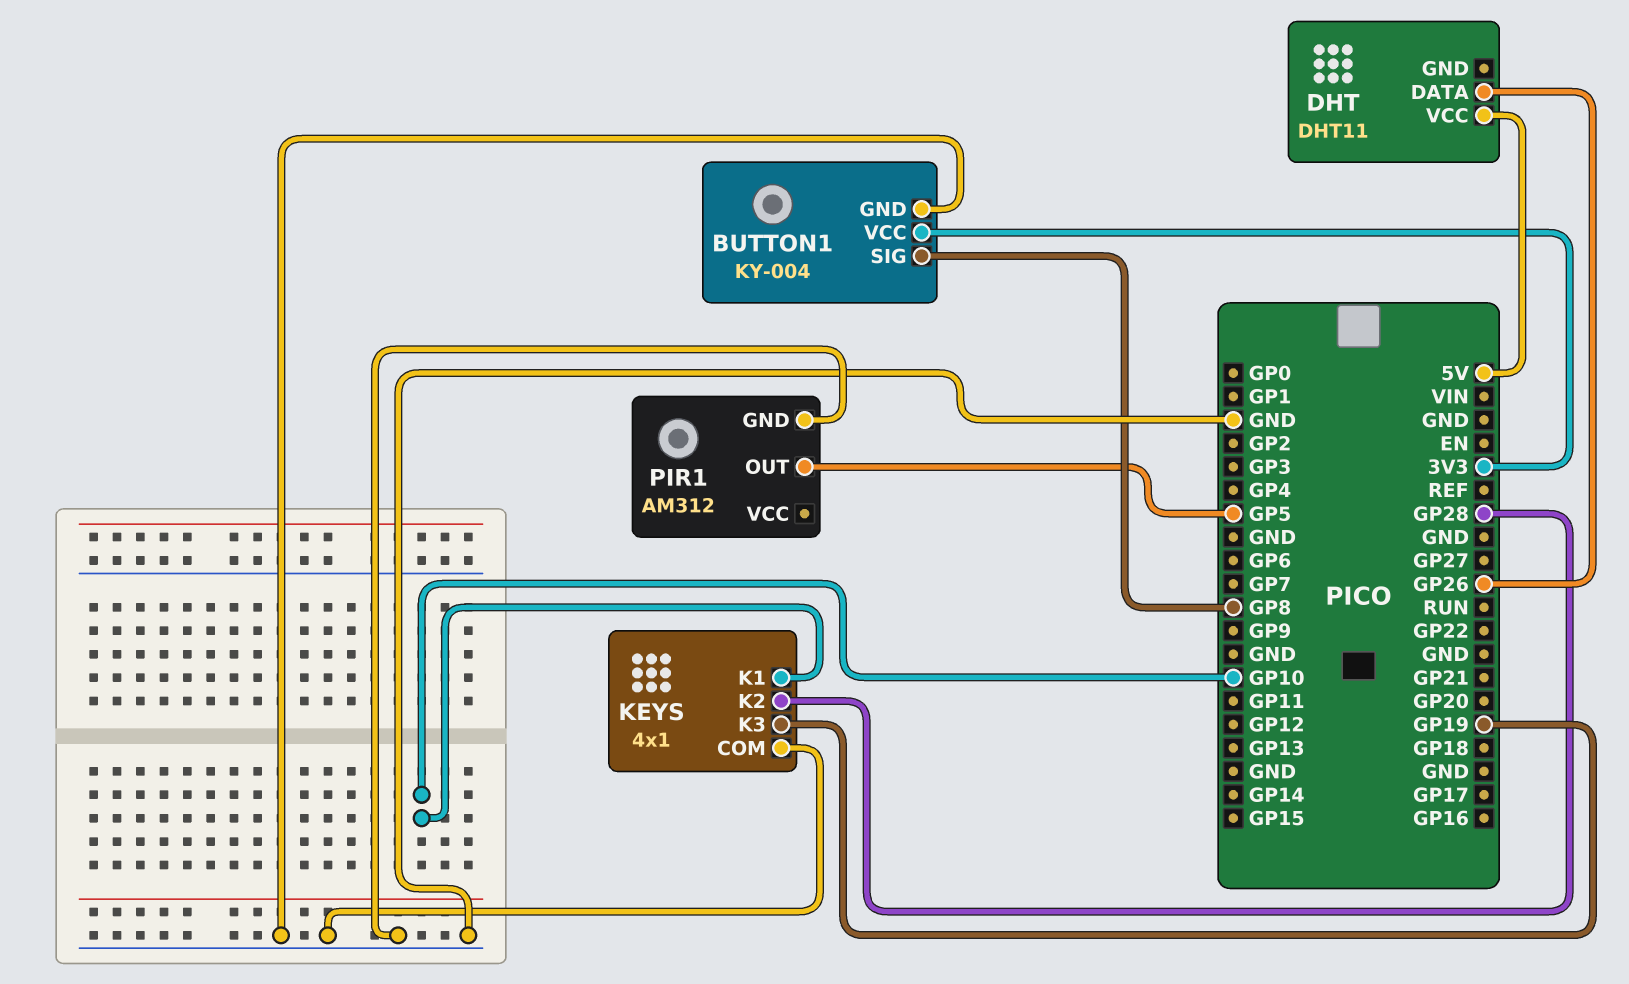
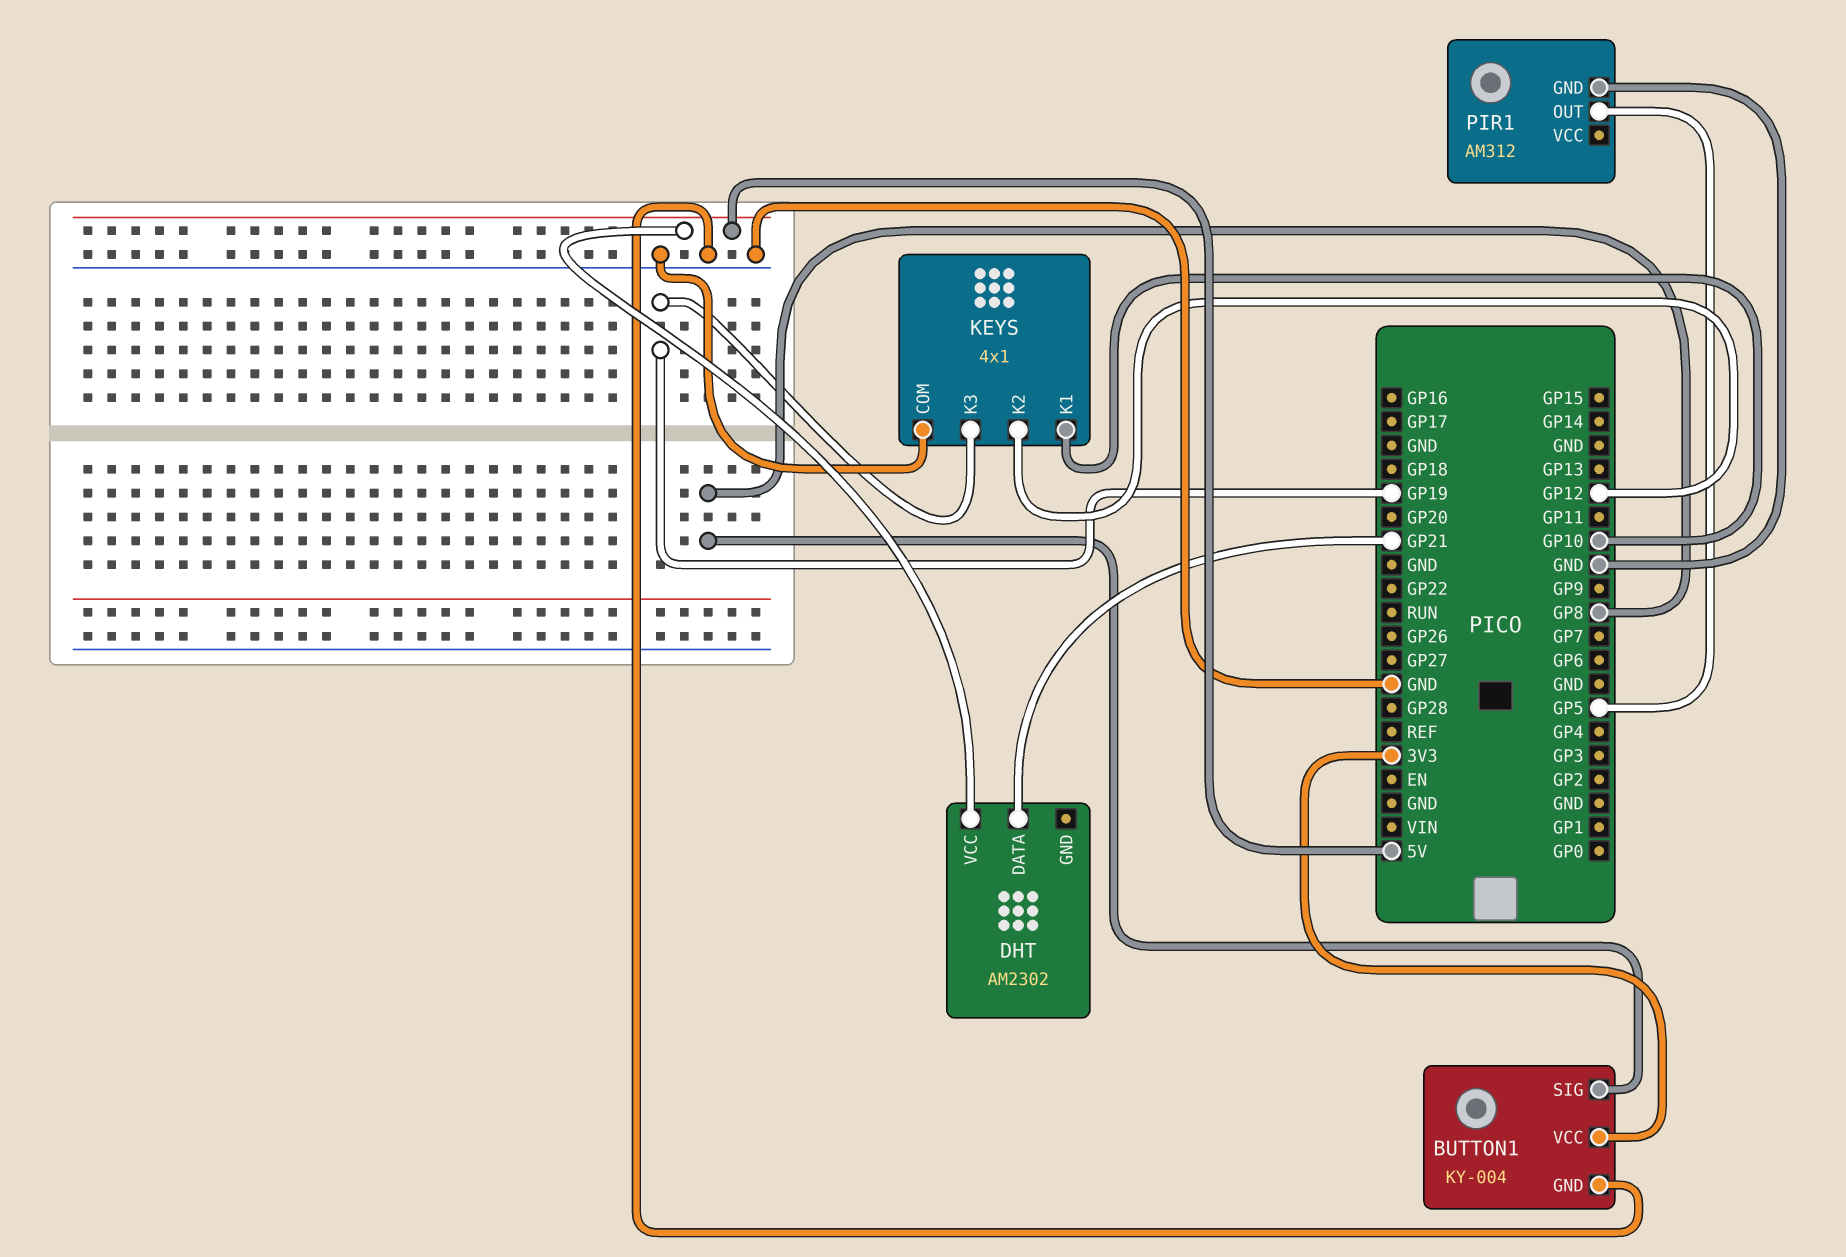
DHT: DHT11 -> AM2302
DHT pin DATA: GP26 -> GP21
KEYS pin K2: GP28 -> GP12

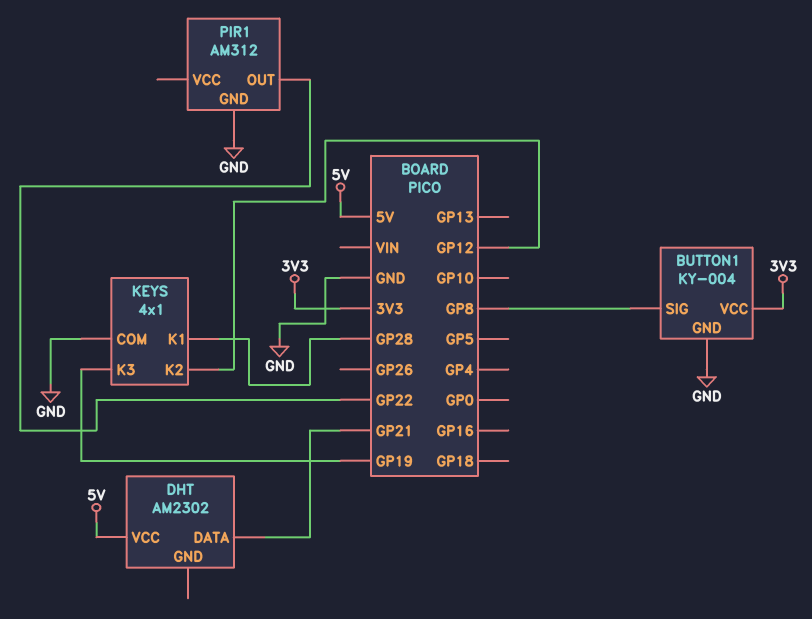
KEYS pin K1: GP10 -> GP28
PIR1 pin OUT: GP5 -> GP22

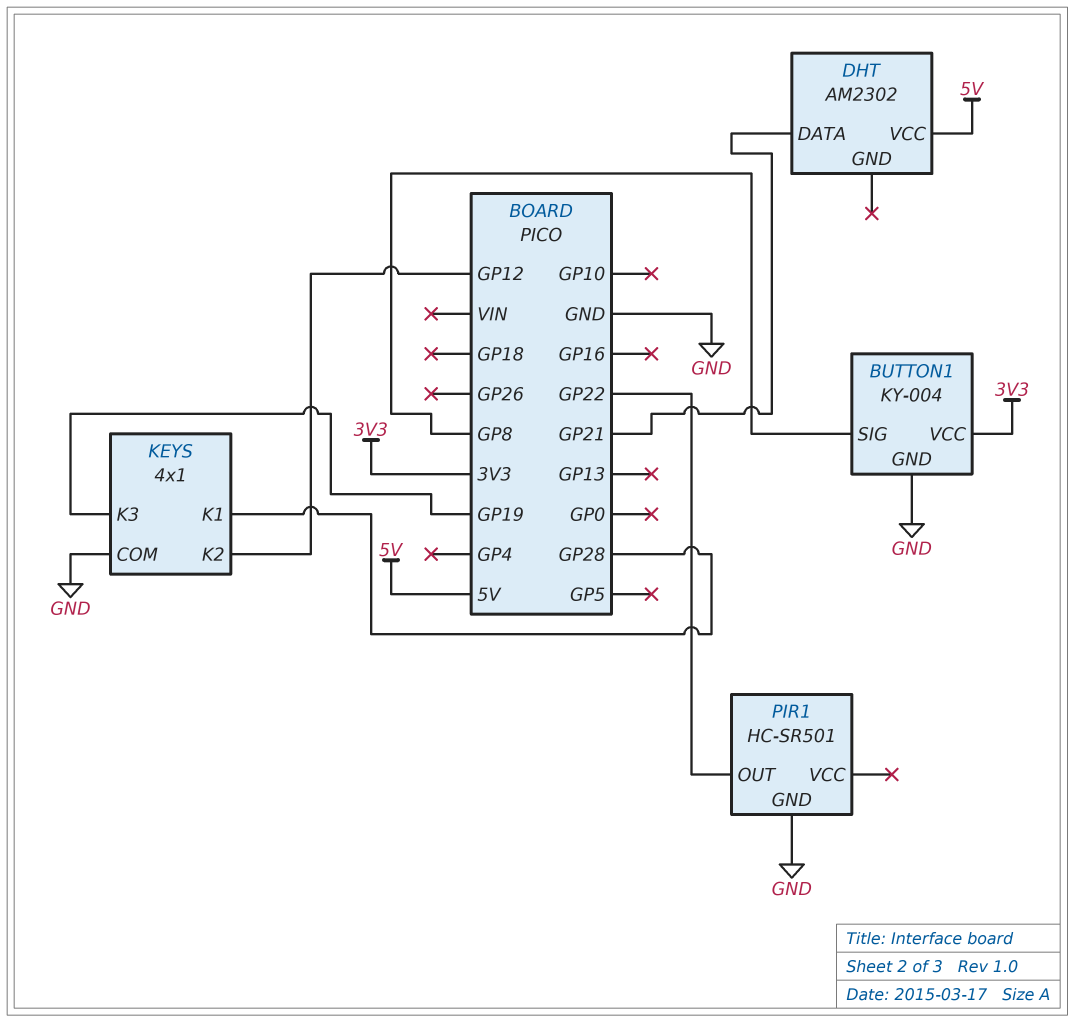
PIR1: AM312 -> HC-SR501

